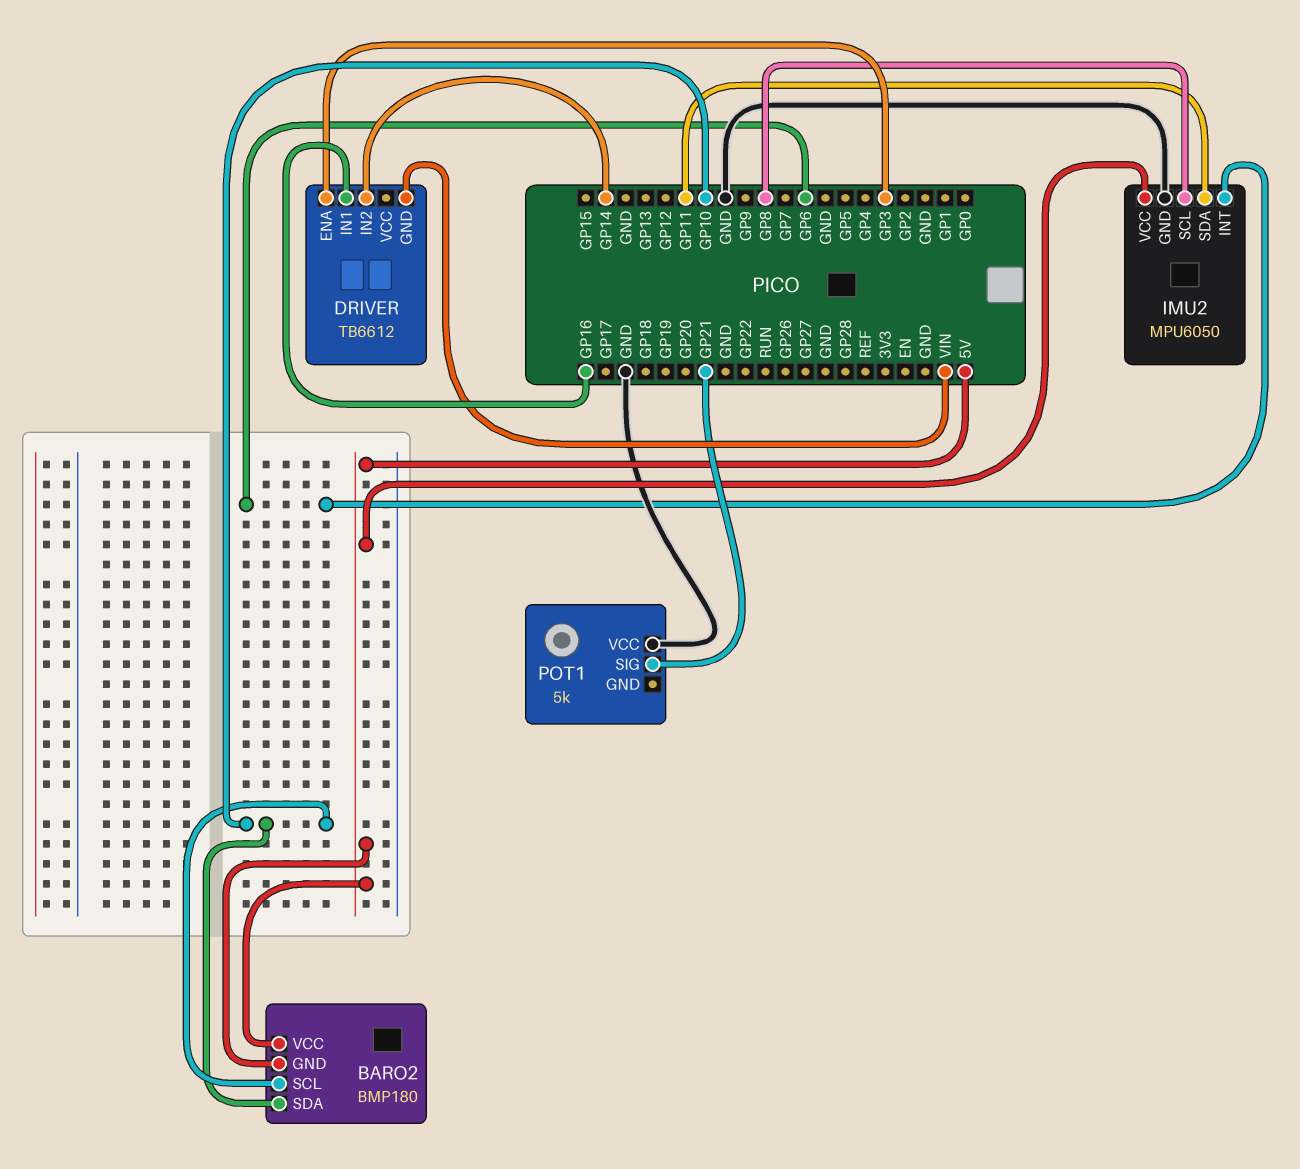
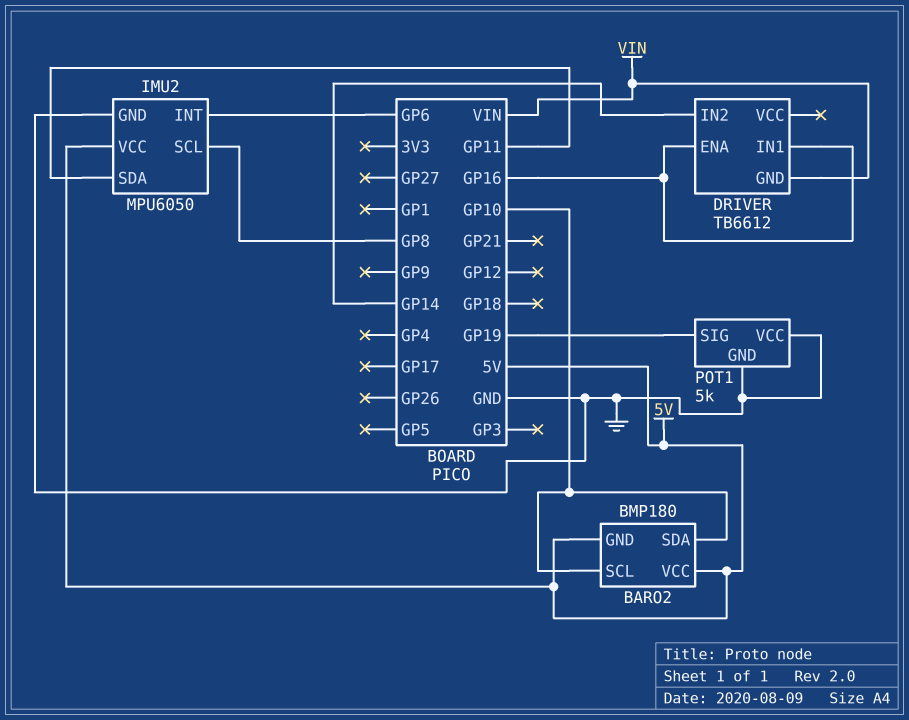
DRIVER pin ENA: GP3 -> GP16
POT1 pin GND: none -> GND
POT1 pin SIG: GP21 -> GP19

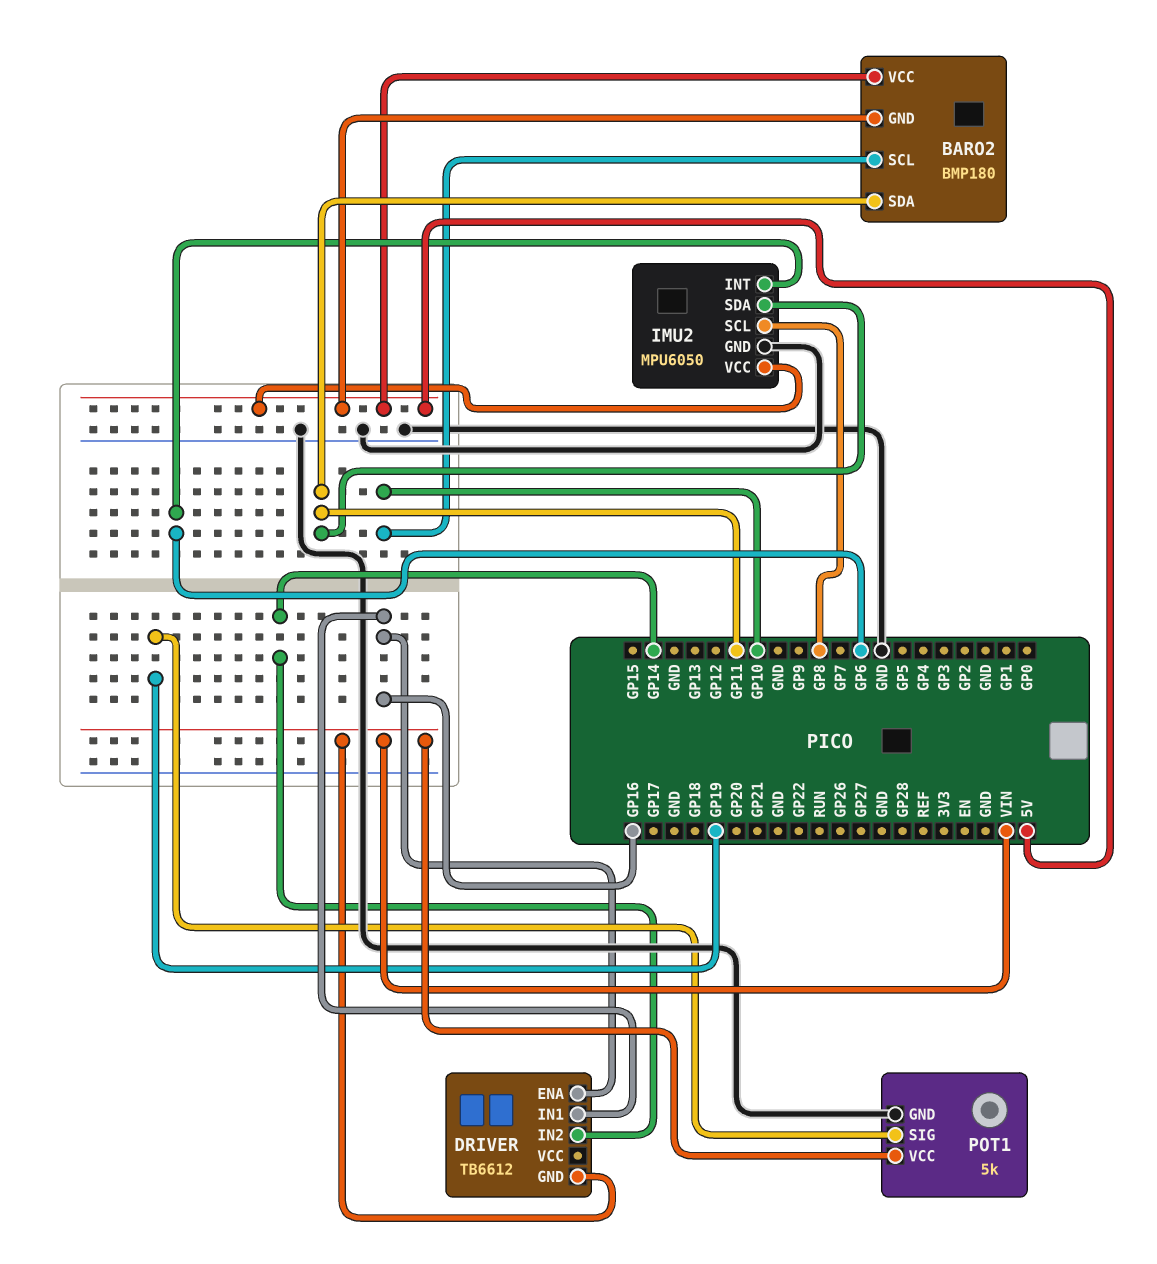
BARO2 pin SDA: GP10 -> GP11
POT1 pin VCC: GND -> VIN

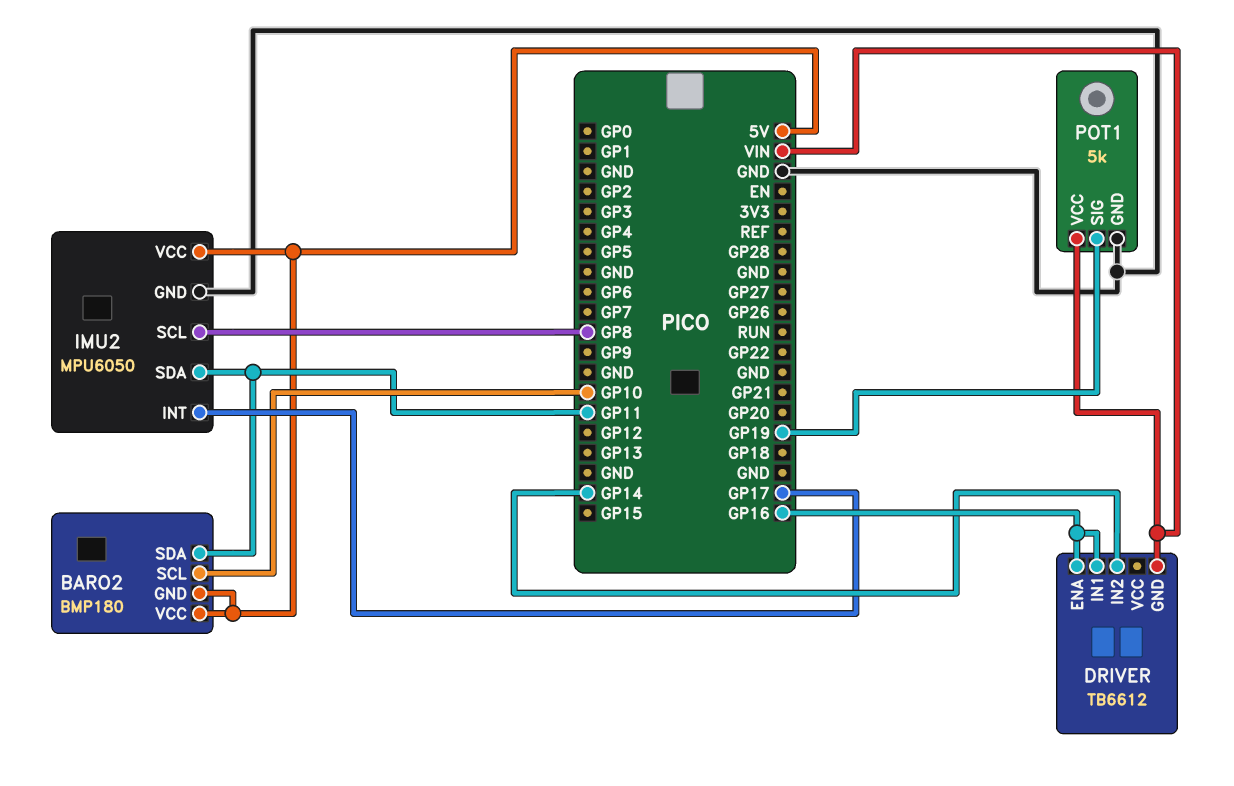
IMU2 pin INT: GP6 -> GP17

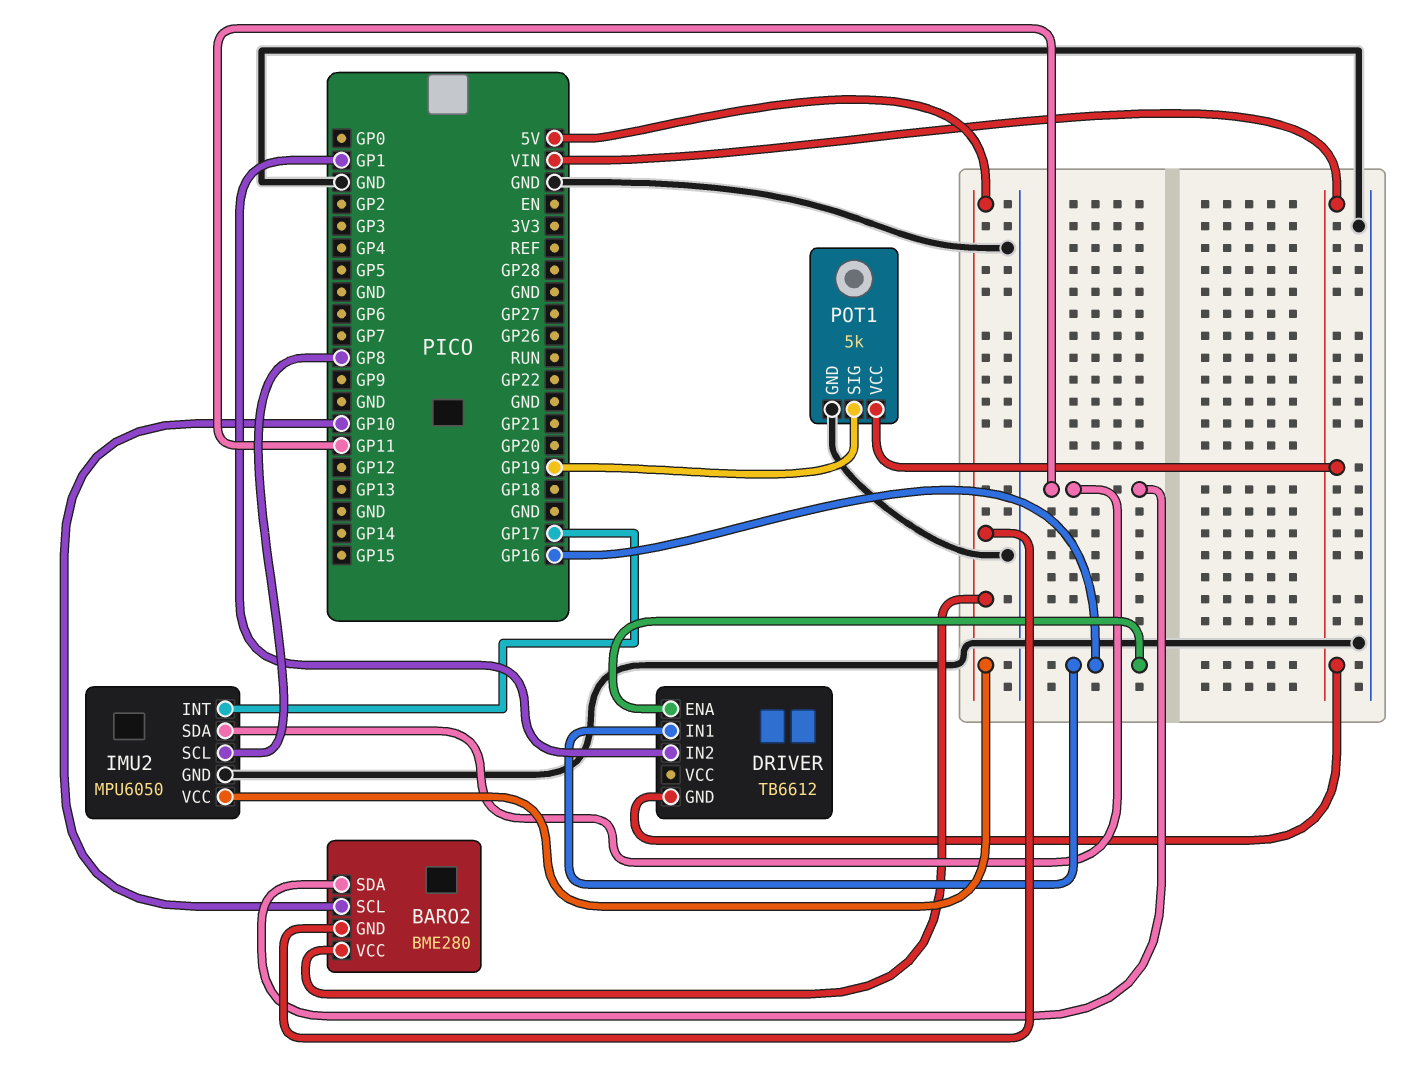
BARO2: BMP180 -> BME280
DRIVER pin IN2: GP14 -> GP1

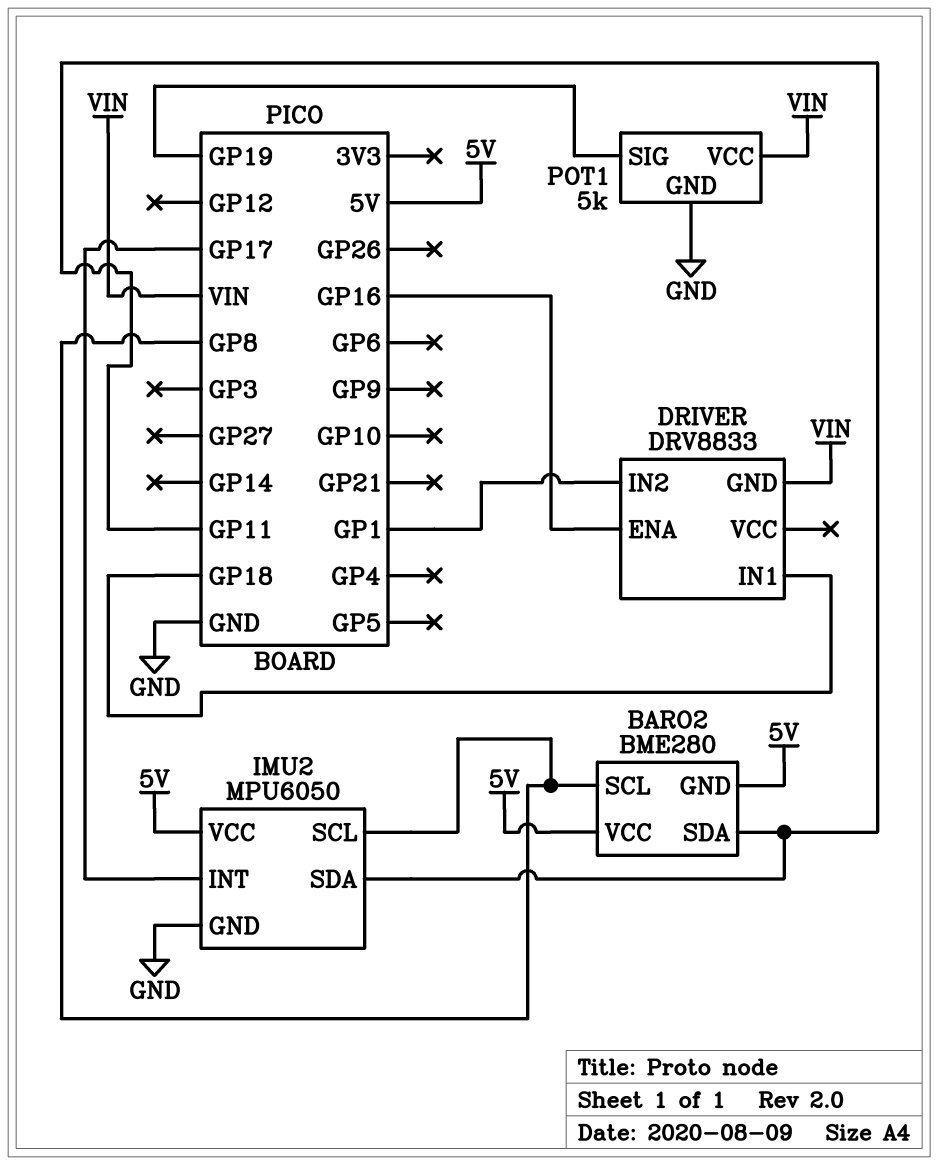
BARO2 pin SCL: GP10 -> GP8
DRIVER: TB6612 -> DRV8833
DRIVER pin IN1: GP16 -> GP18

